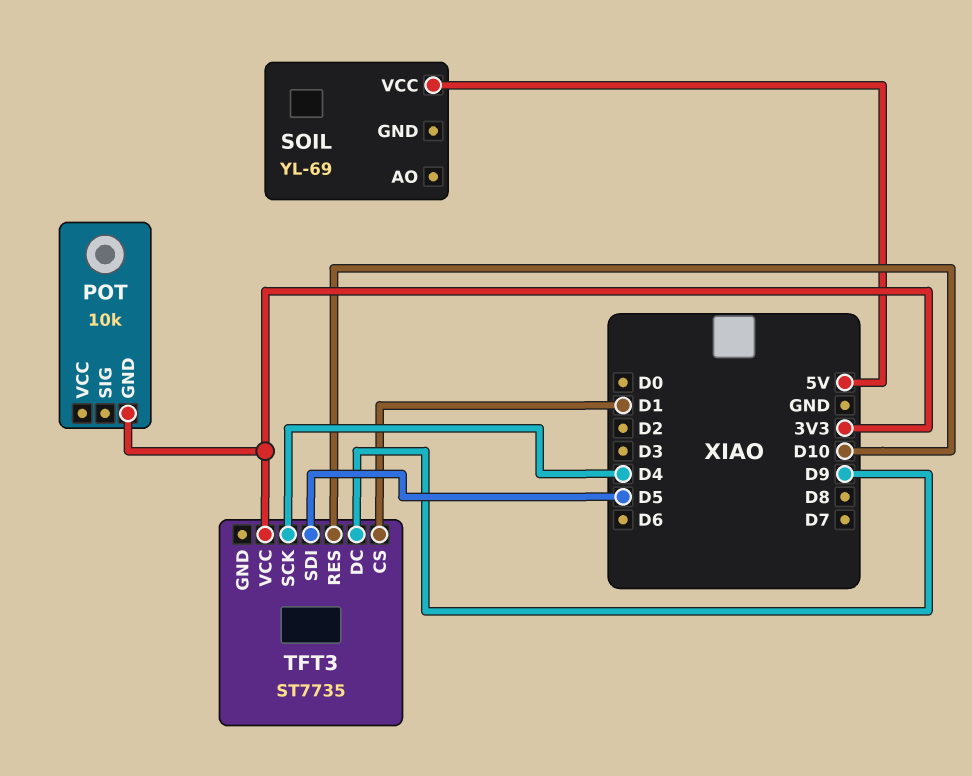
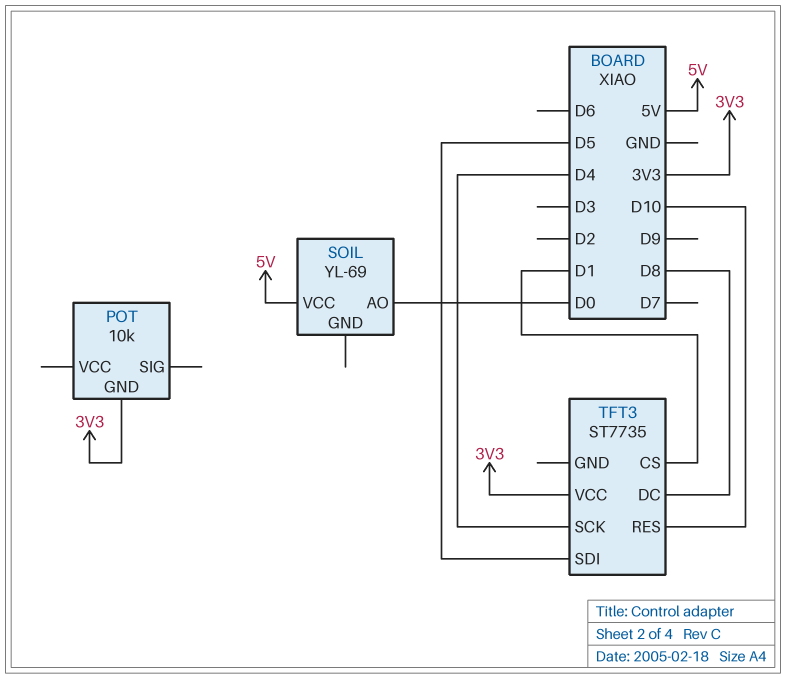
SOIL pin AO: none -> D0
TFT3 pin DC: D9 -> D8

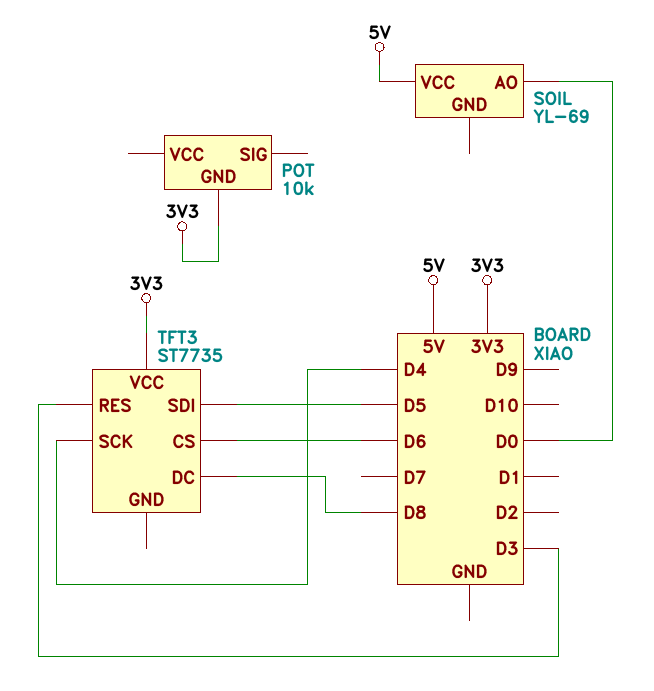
TFT3 pin CS: D1 -> D6
TFT3 pin RES: D10 -> D3

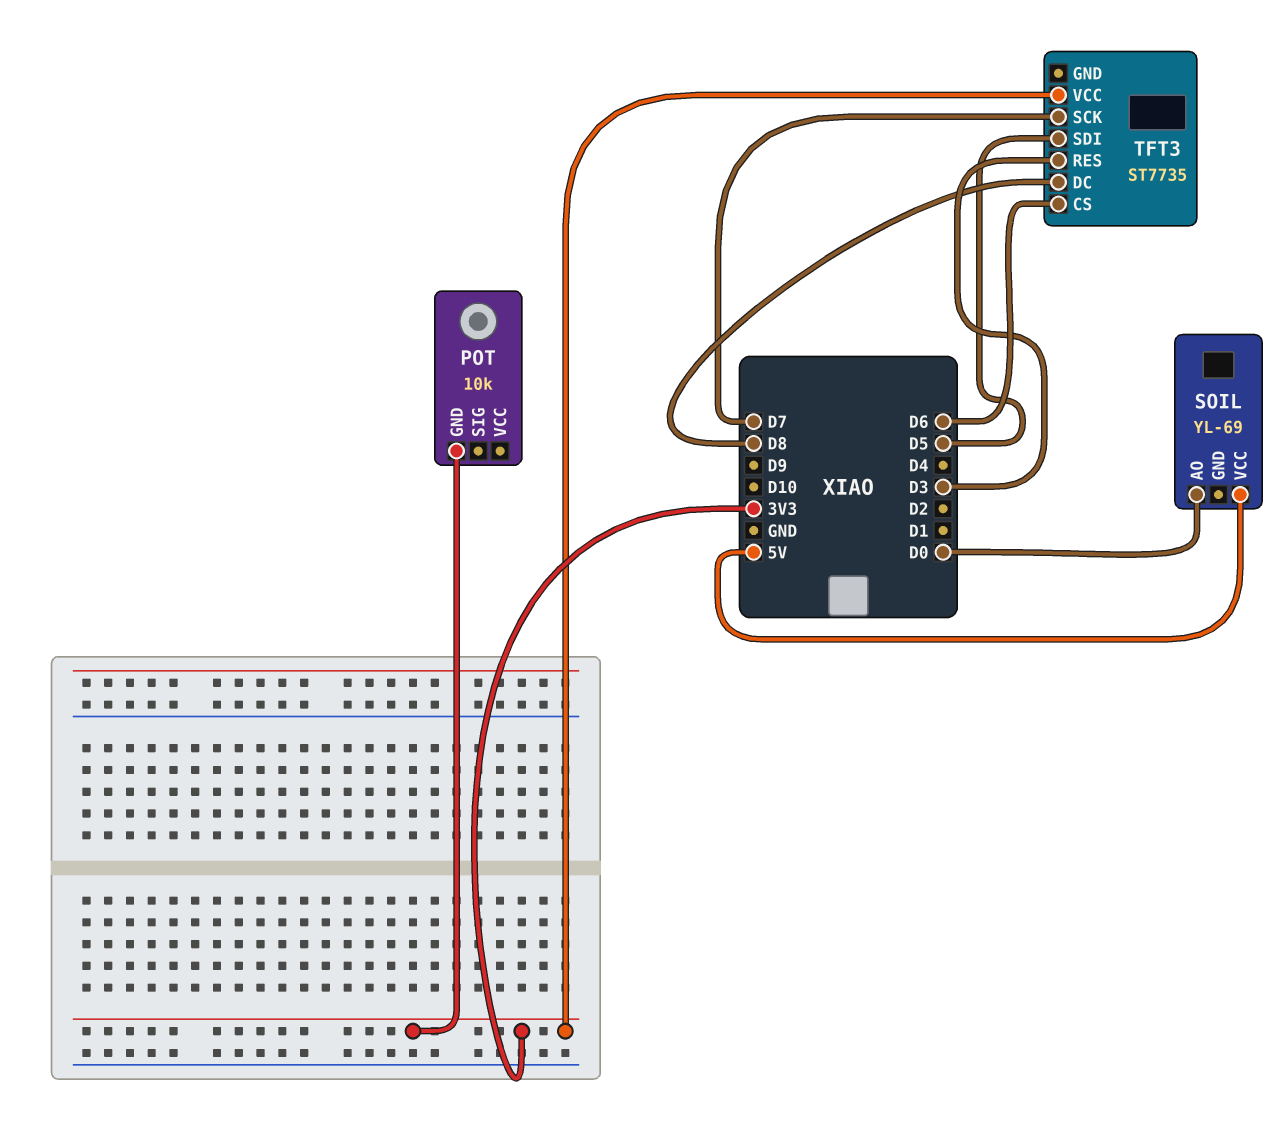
TFT3 pin SCK: D4 -> D7

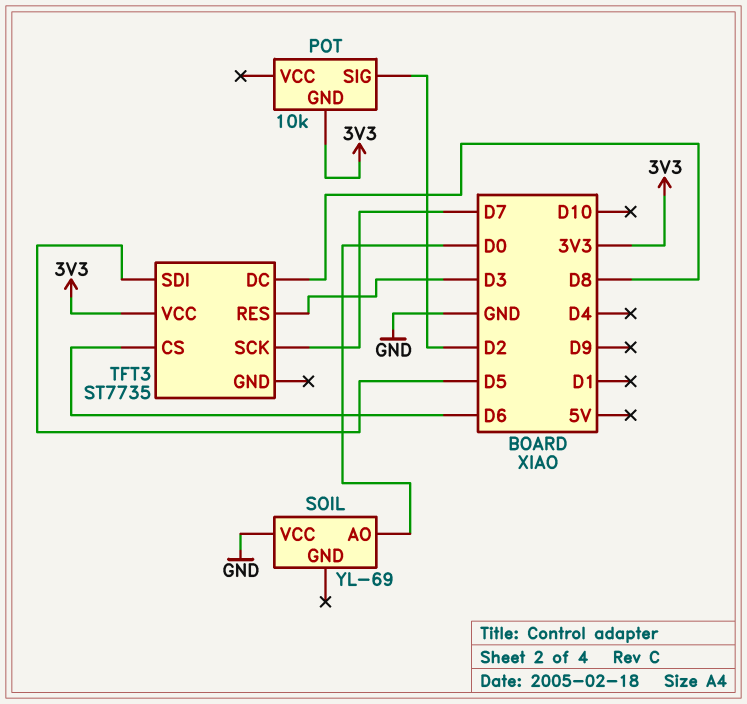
POT pin SIG: none -> D2
SOIL pin VCC: 5V -> GND

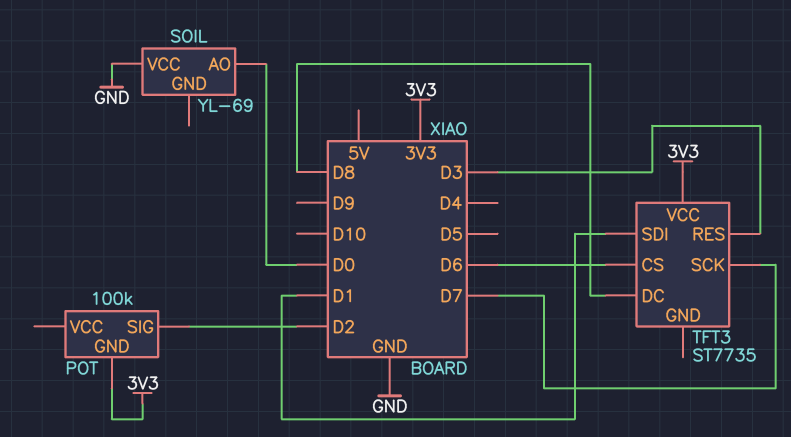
POT: 10k -> 100k
TFT3 pin SDI: D5 -> D1

